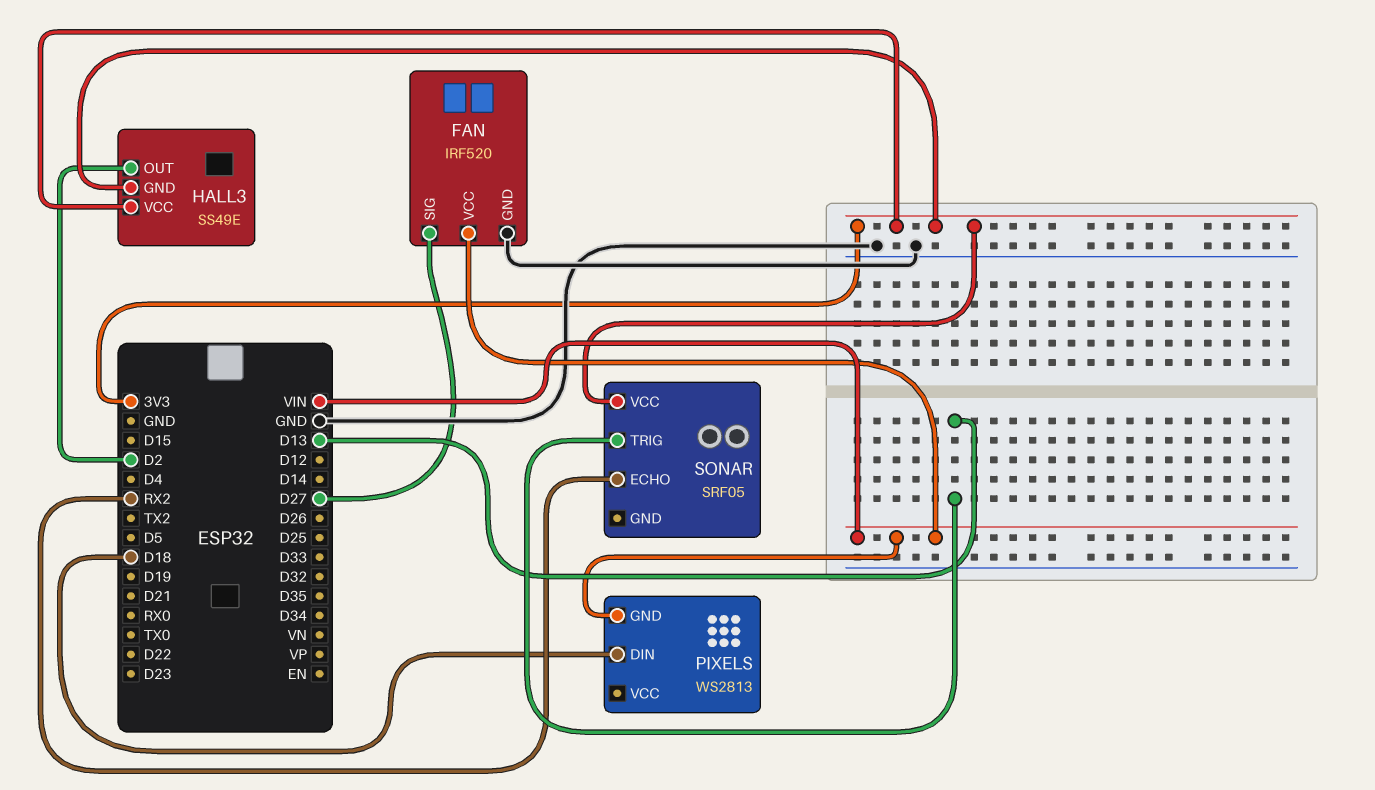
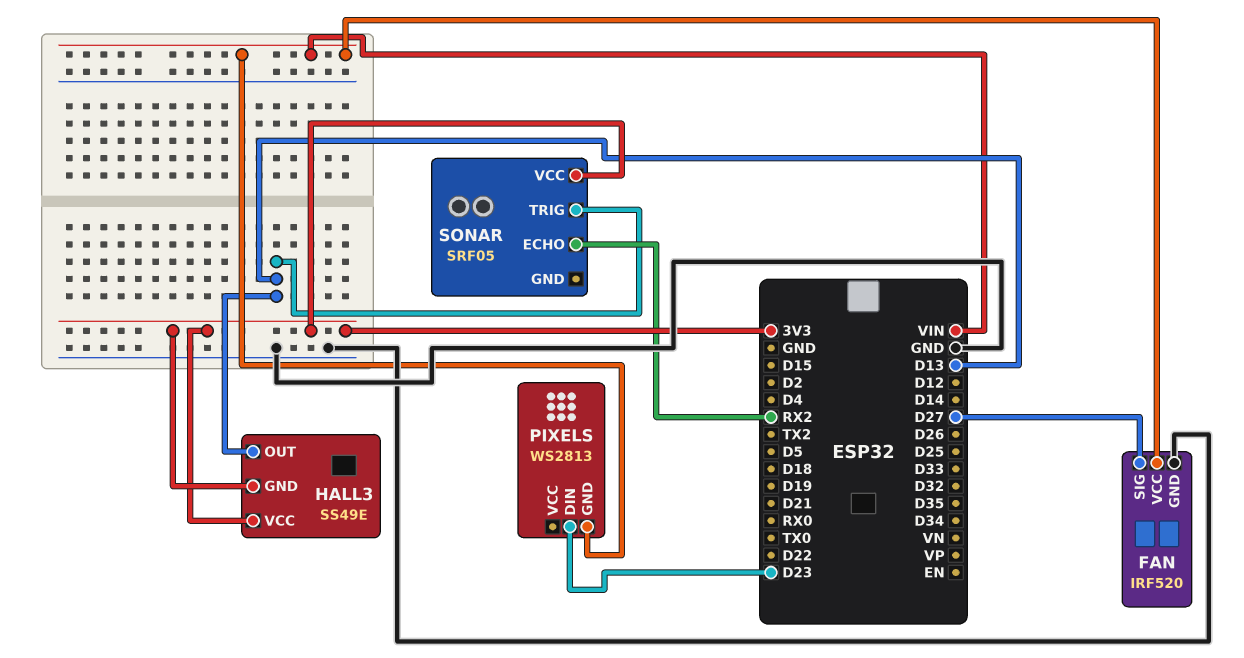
HALL3 pin OUT: D2 -> D13
PIXELS pin DIN: D18 -> D23

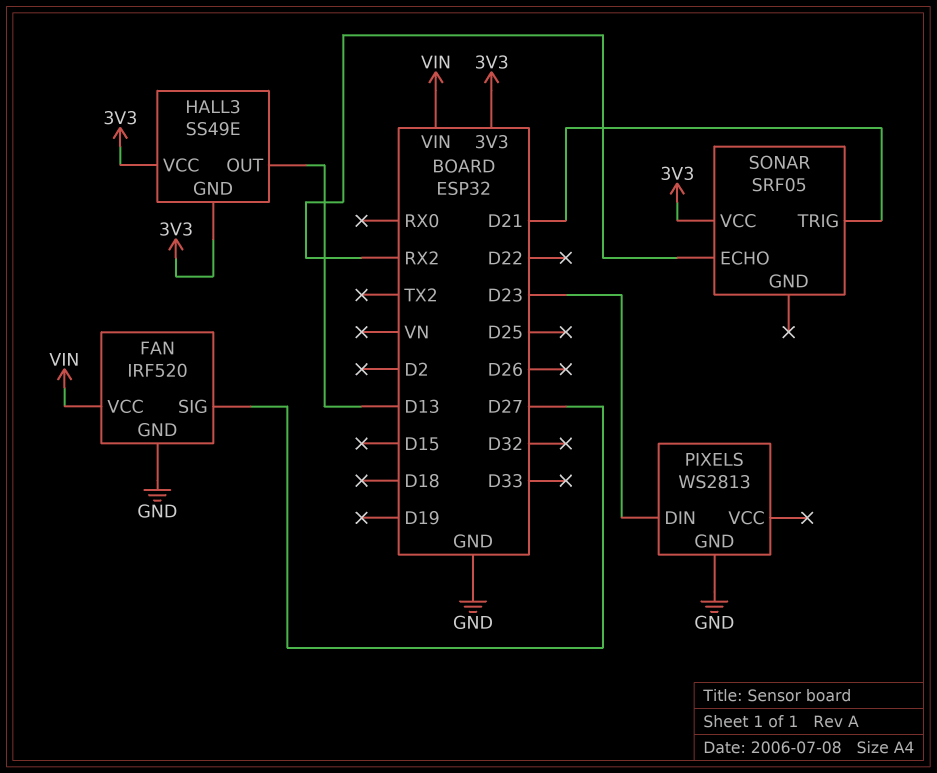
PIXELS pin GND: VIN -> GND
SONAR pin TRIG: D13 -> D21

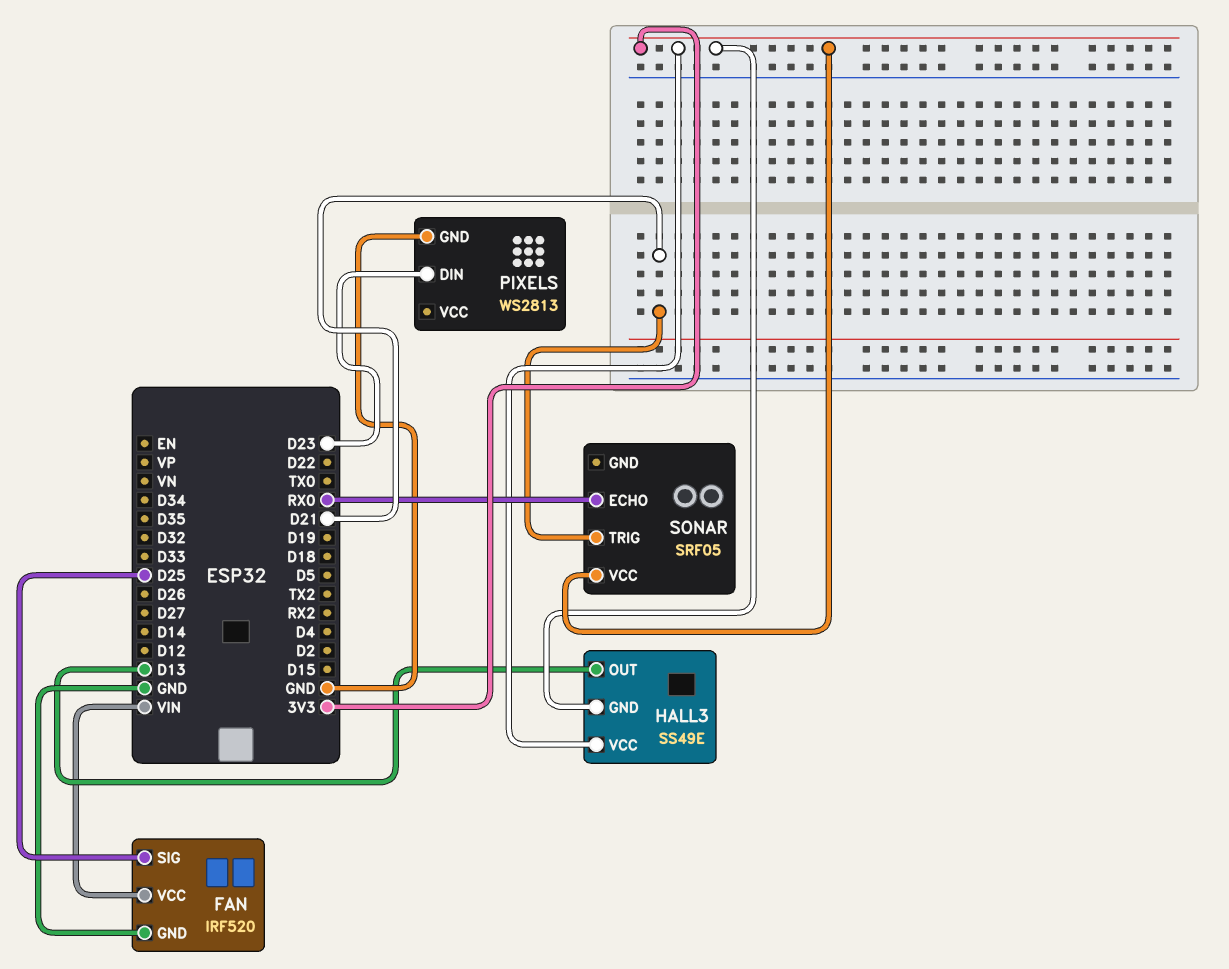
FAN pin SIG: D27 -> D25
SONAR pin ECHO: RX2 -> RX0

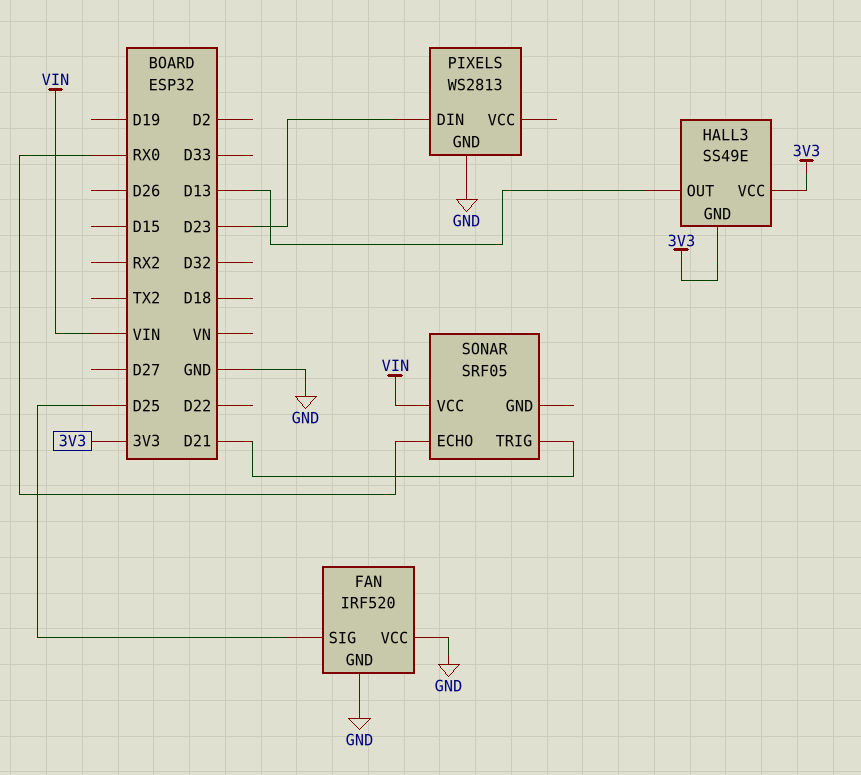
FAN pin VCC: VIN -> GND
SONAR pin VCC: 3V3 -> VIN

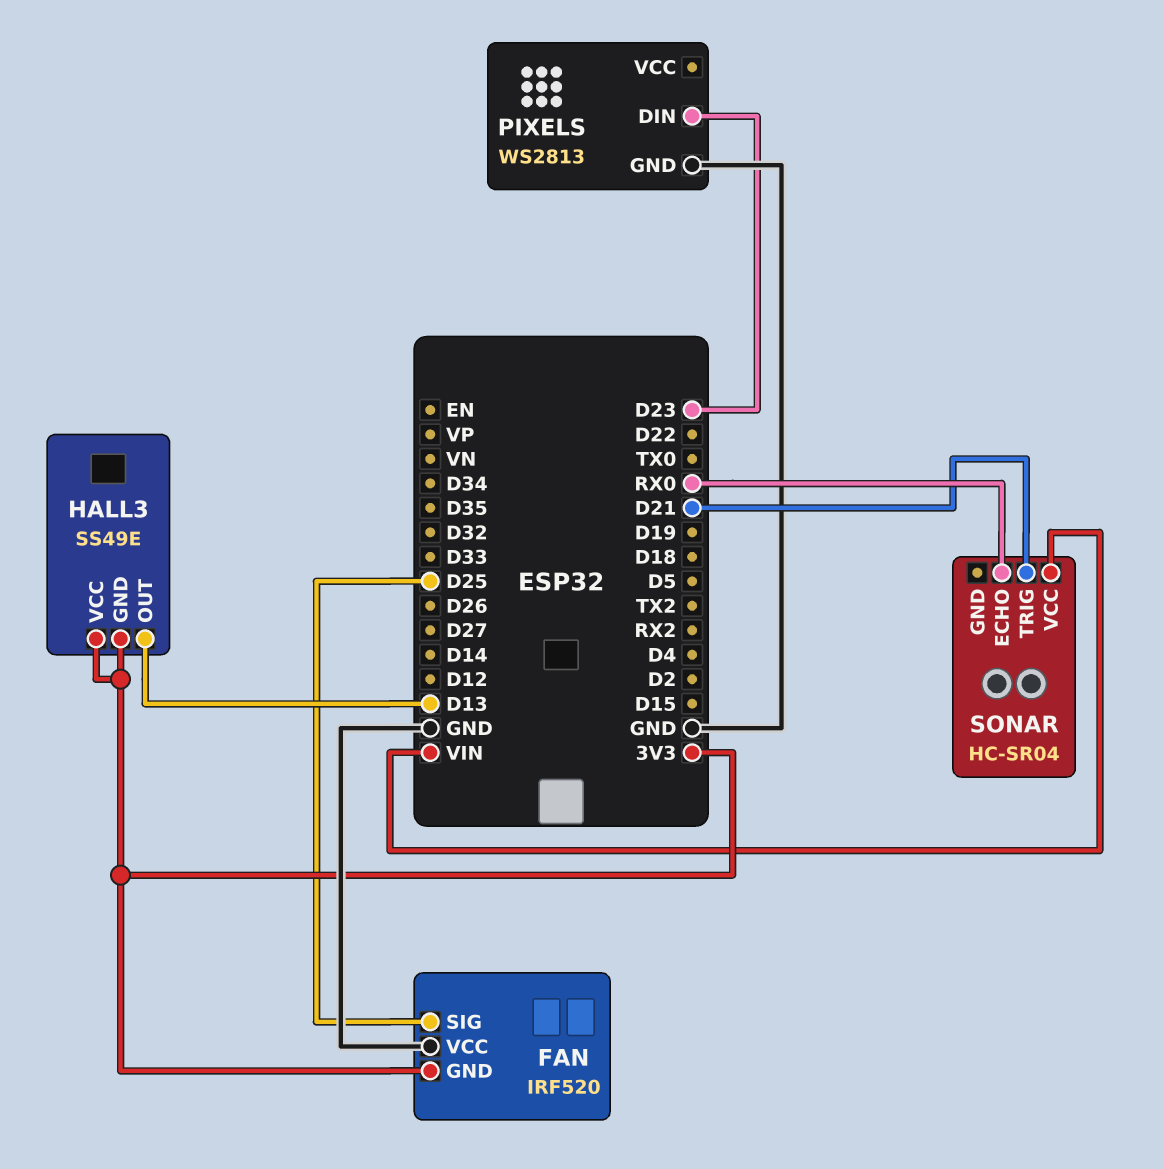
FAN pin GND: GND -> 3V3
SONAR: SRF05 -> HC-SR04

